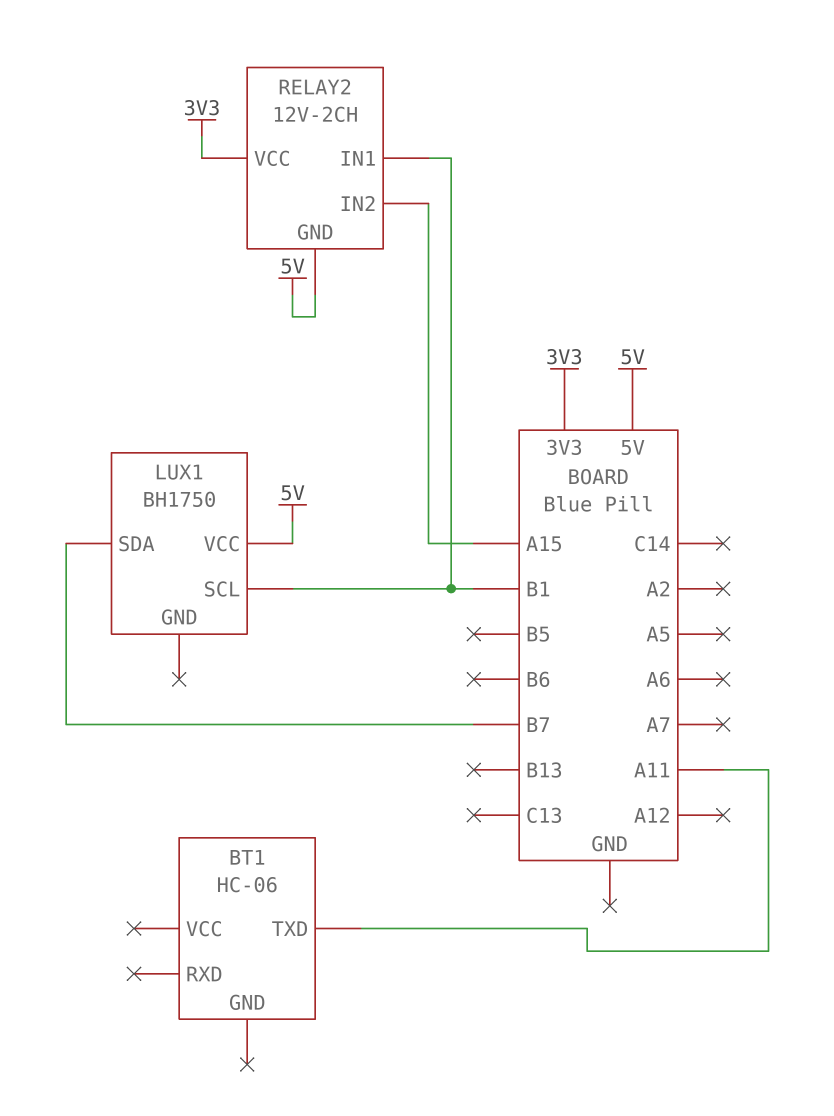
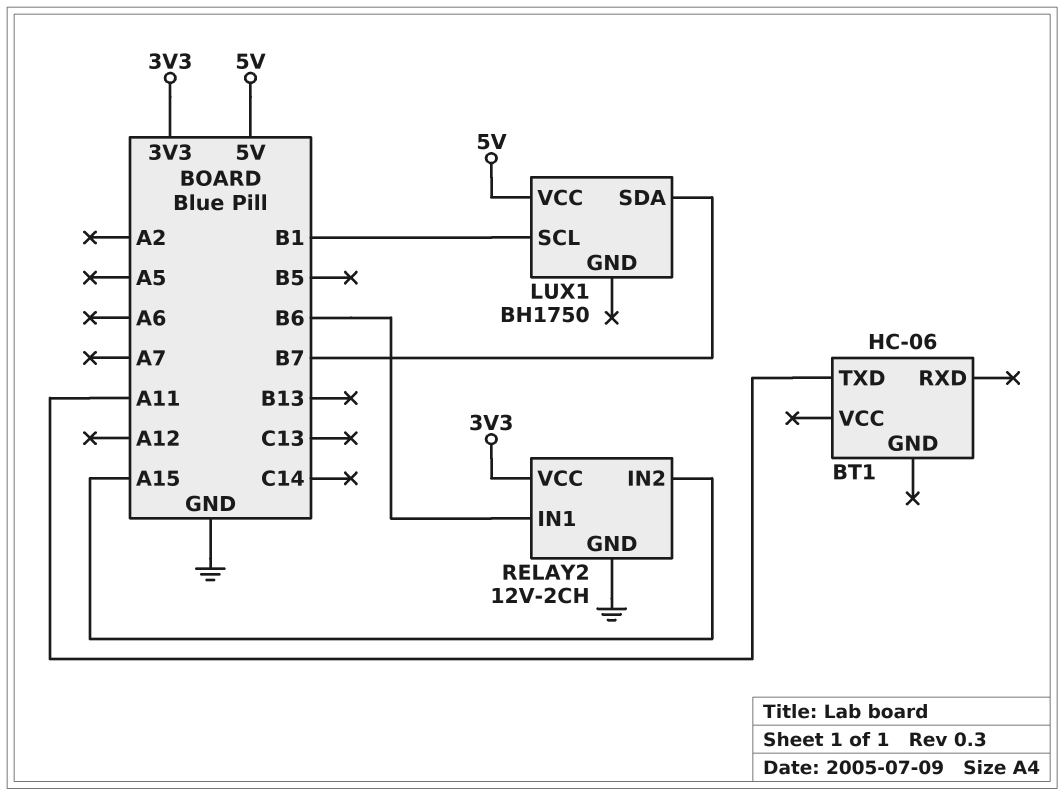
RELAY2 pin GND: 5V -> GND
RELAY2 pin IN1: B1 -> B6

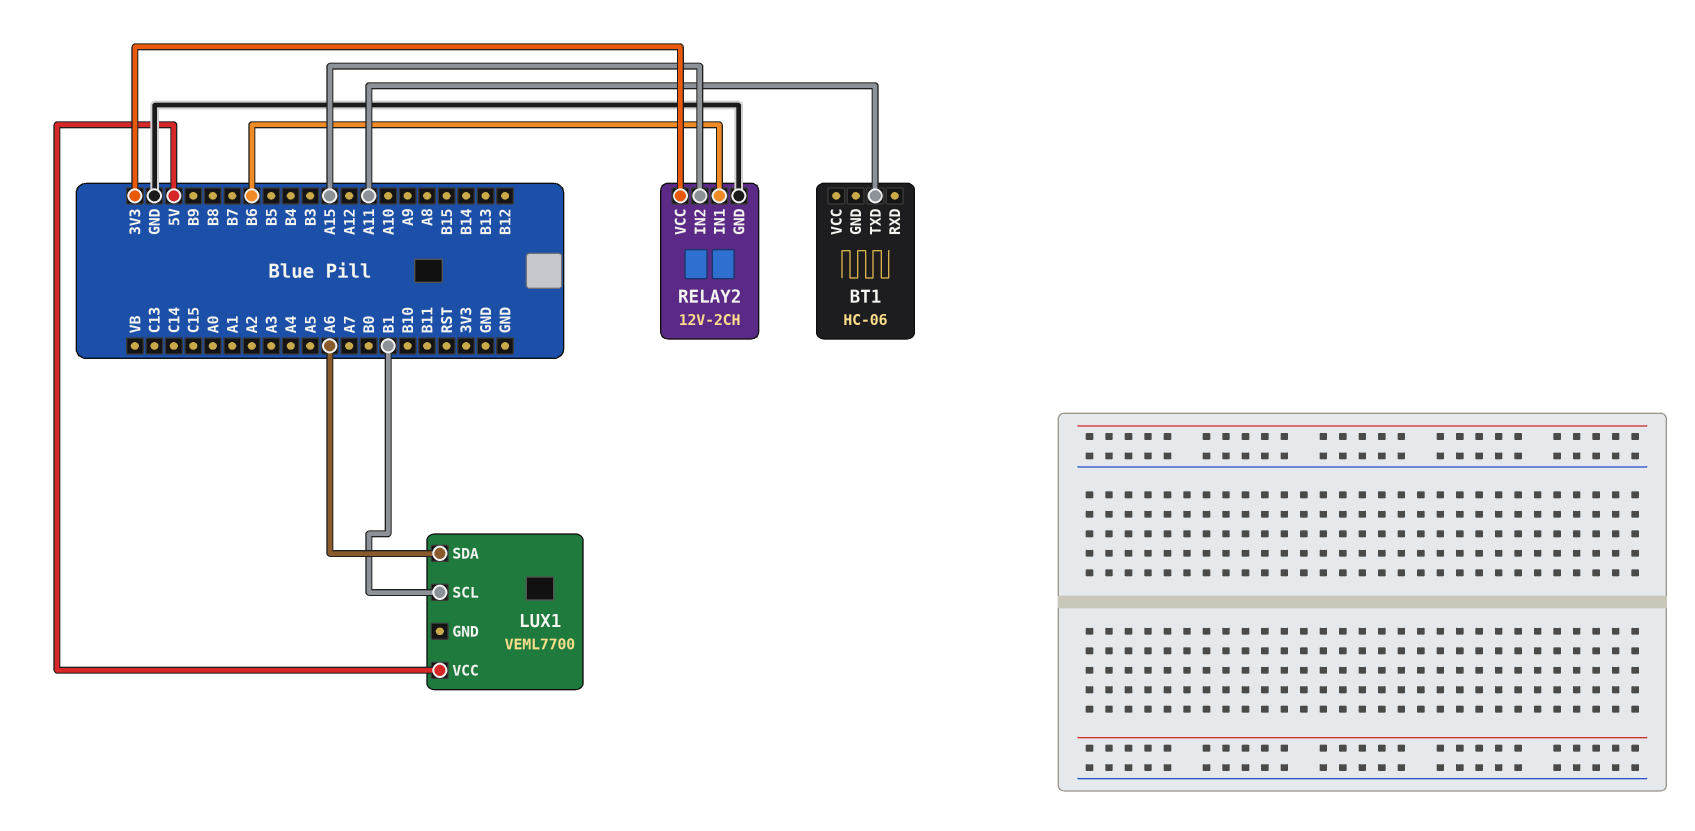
LUX1: BH1750 -> VEML7700
LUX1 pin SDA: B7 -> A6

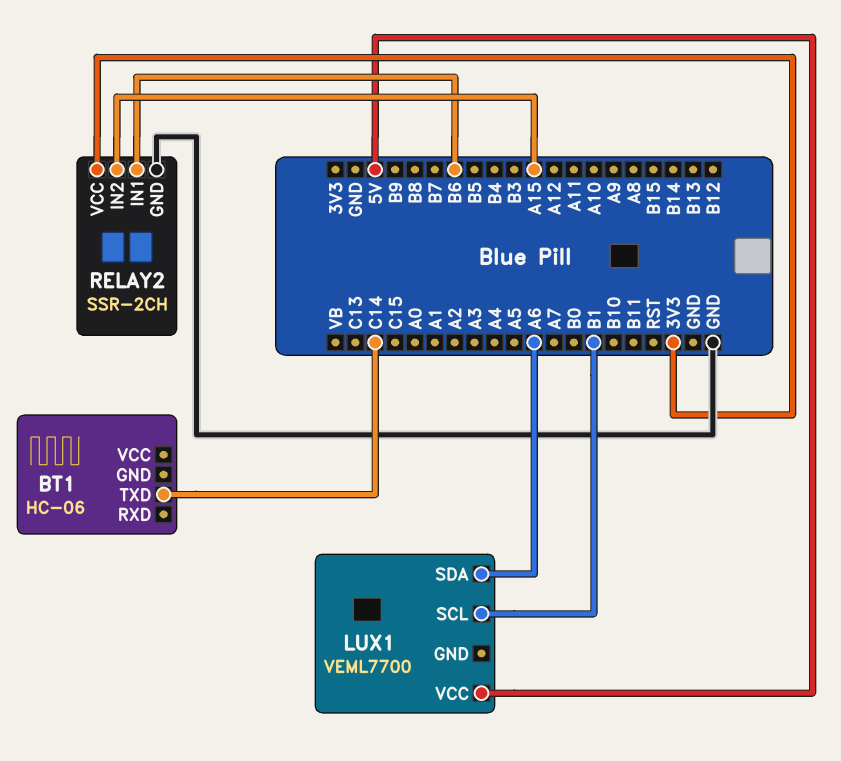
BT1 pin TXD: A11 -> C14
RELAY2: 12V-2CH -> SSR-2CH

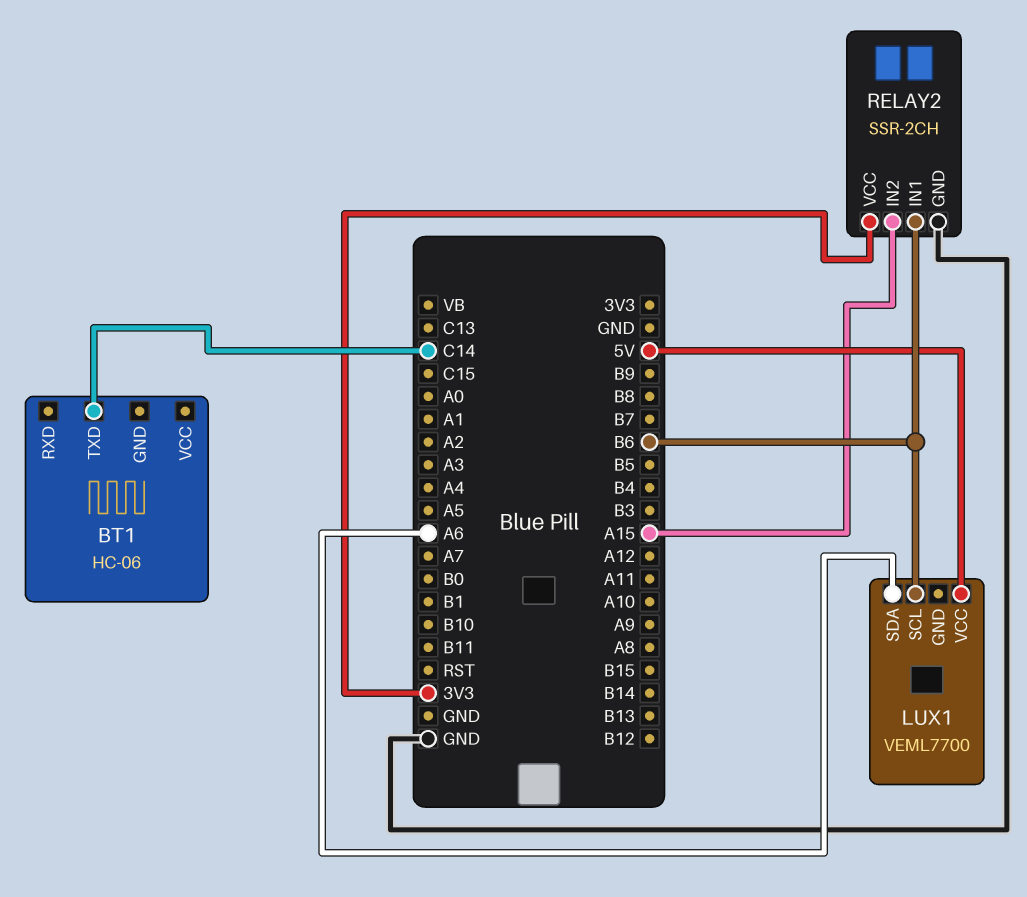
LUX1 pin SCL: B1 -> B6

